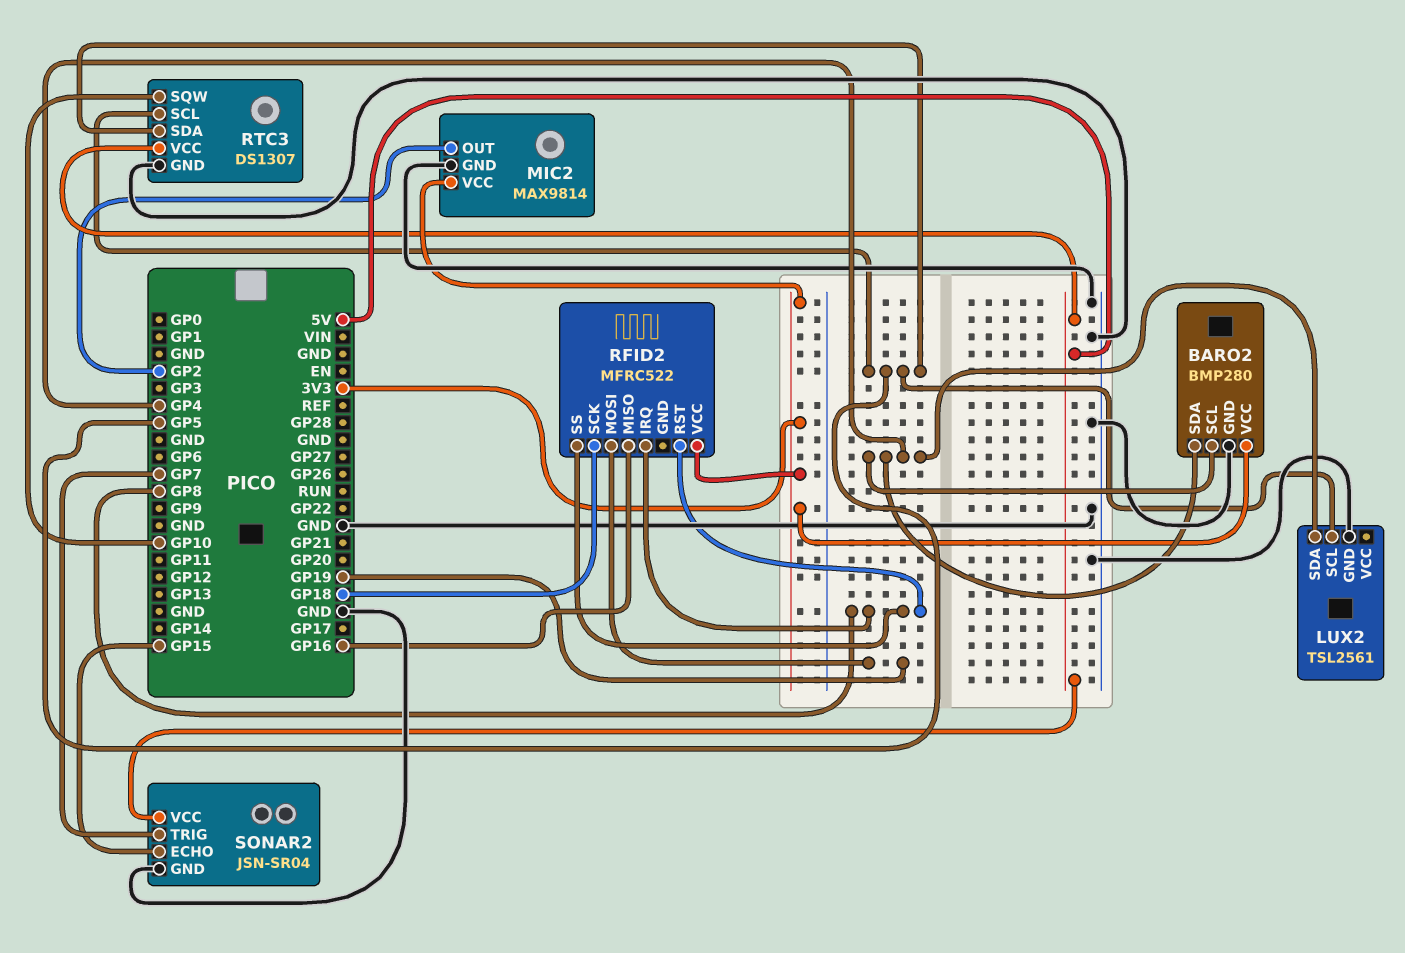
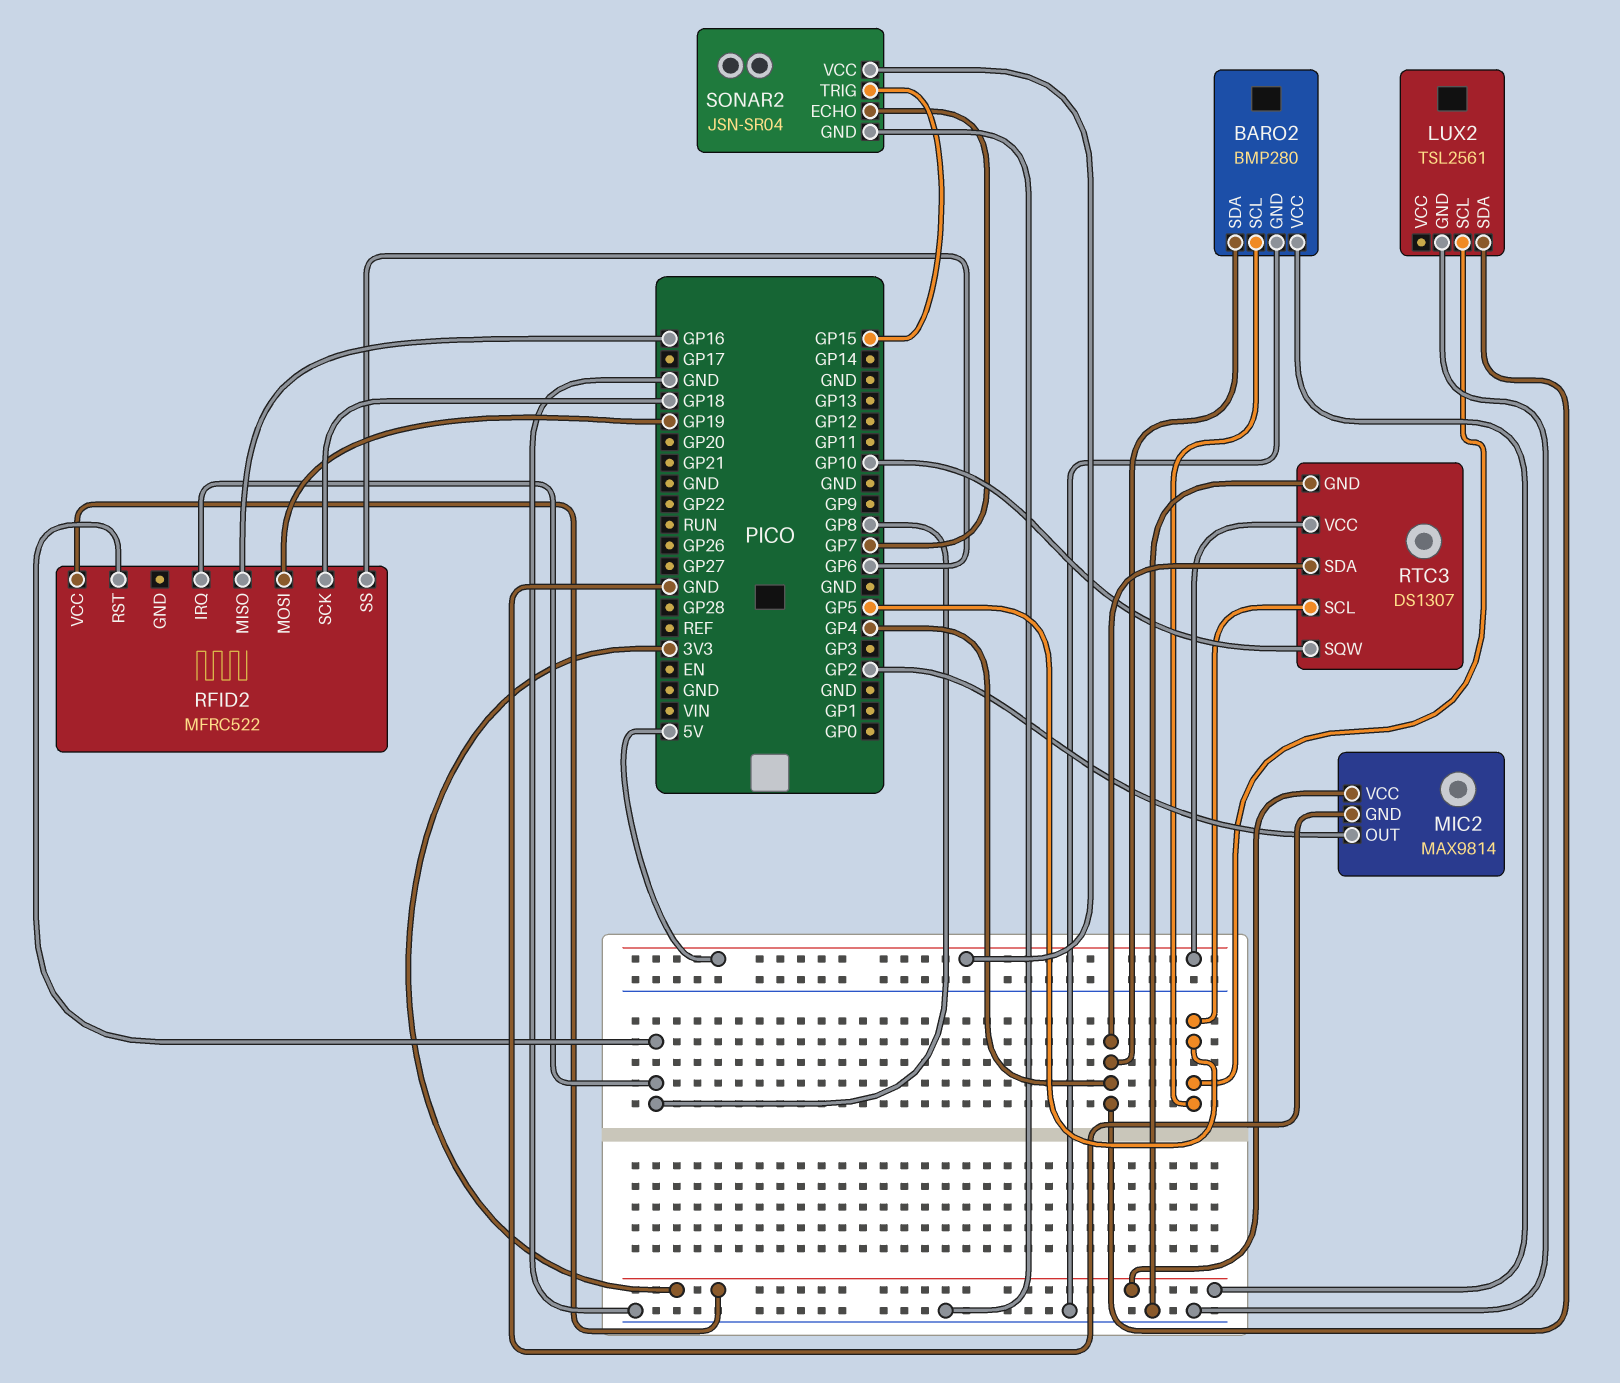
BARO2 pin SCL: GP4 -> GP5
RFID2 pin SS: GP8 -> GP6
RTC3 pin SDA: GP5 -> GP4
SONAR2 pin ECHO: GP15 -> GP7
SONAR2 pin TRIG: GP7 -> GP15

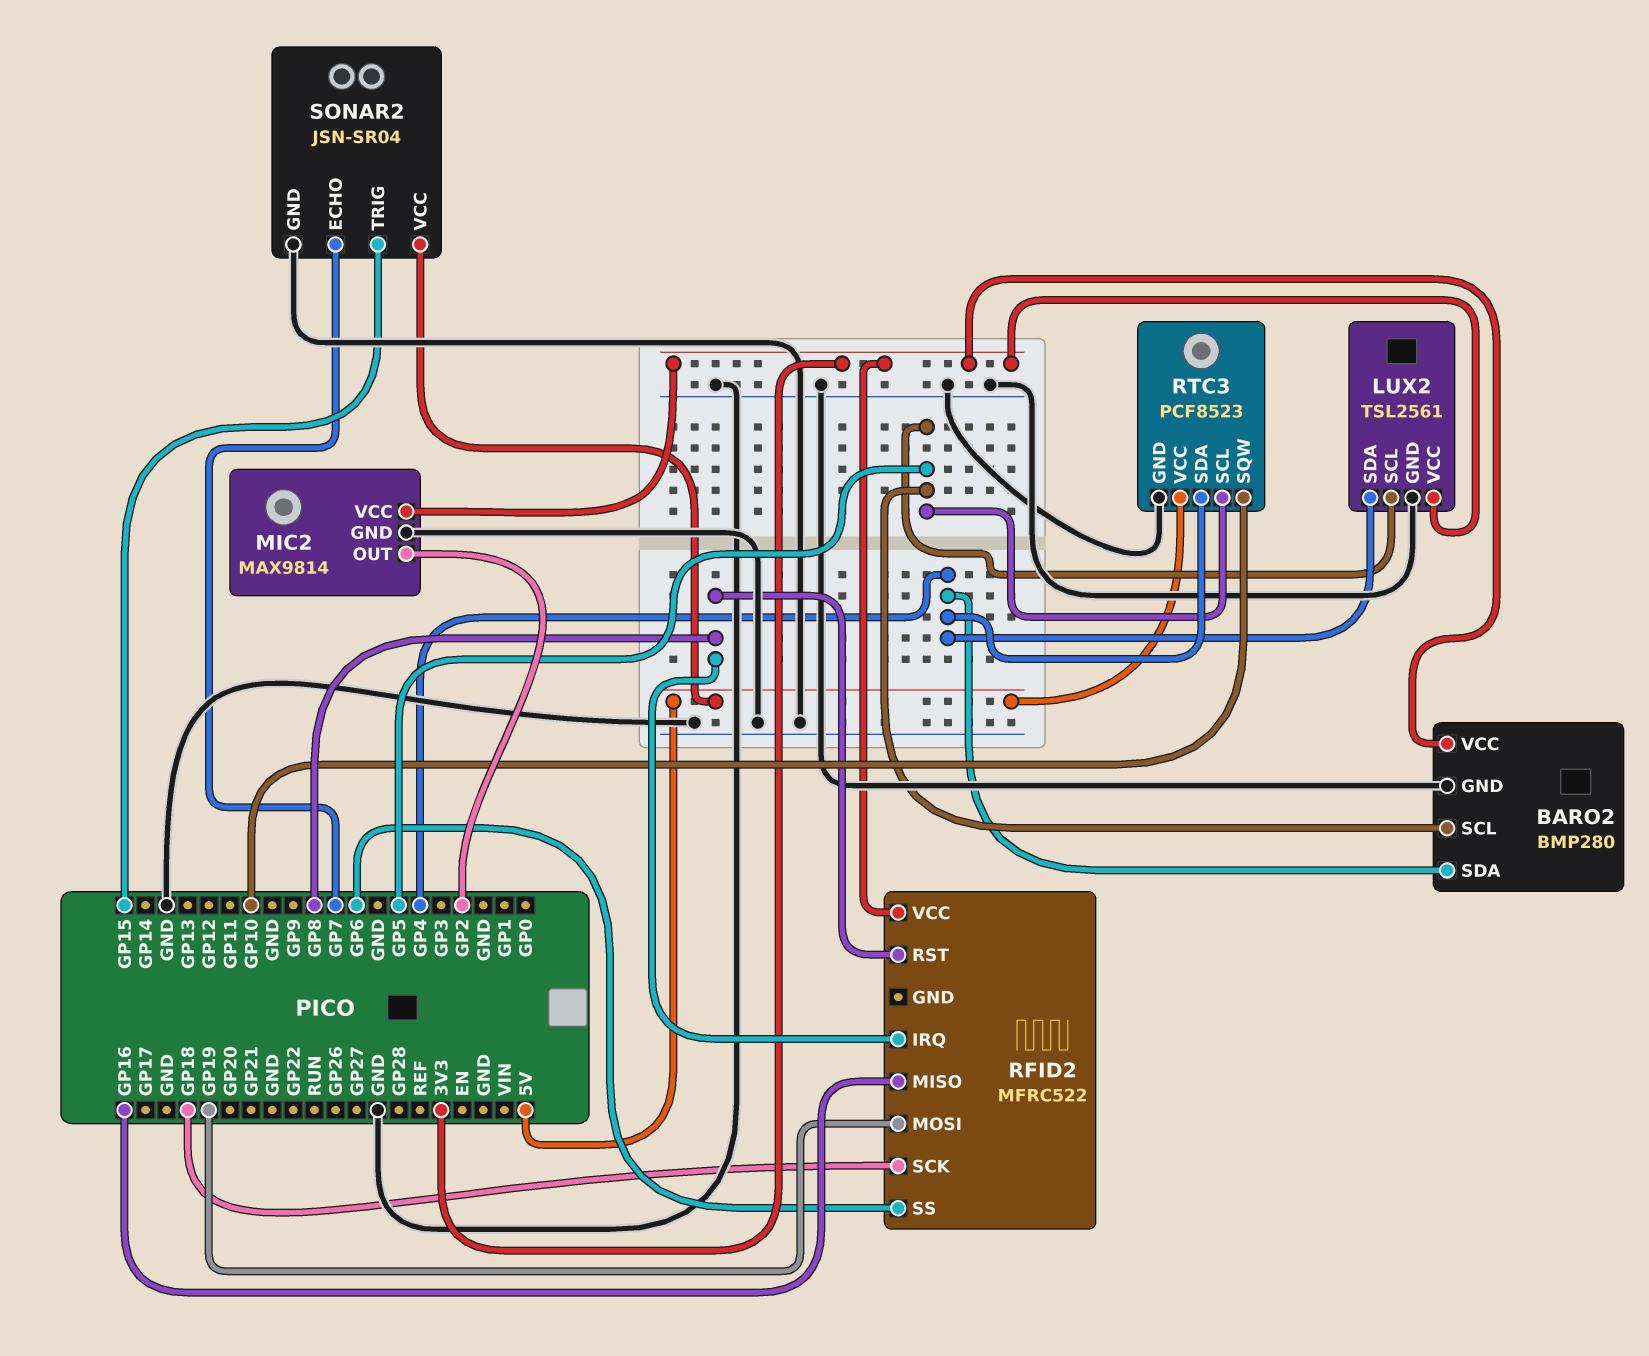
LUX2 pin VCC: none -> 3V3
RTC3: DS1307 -> PCF8523

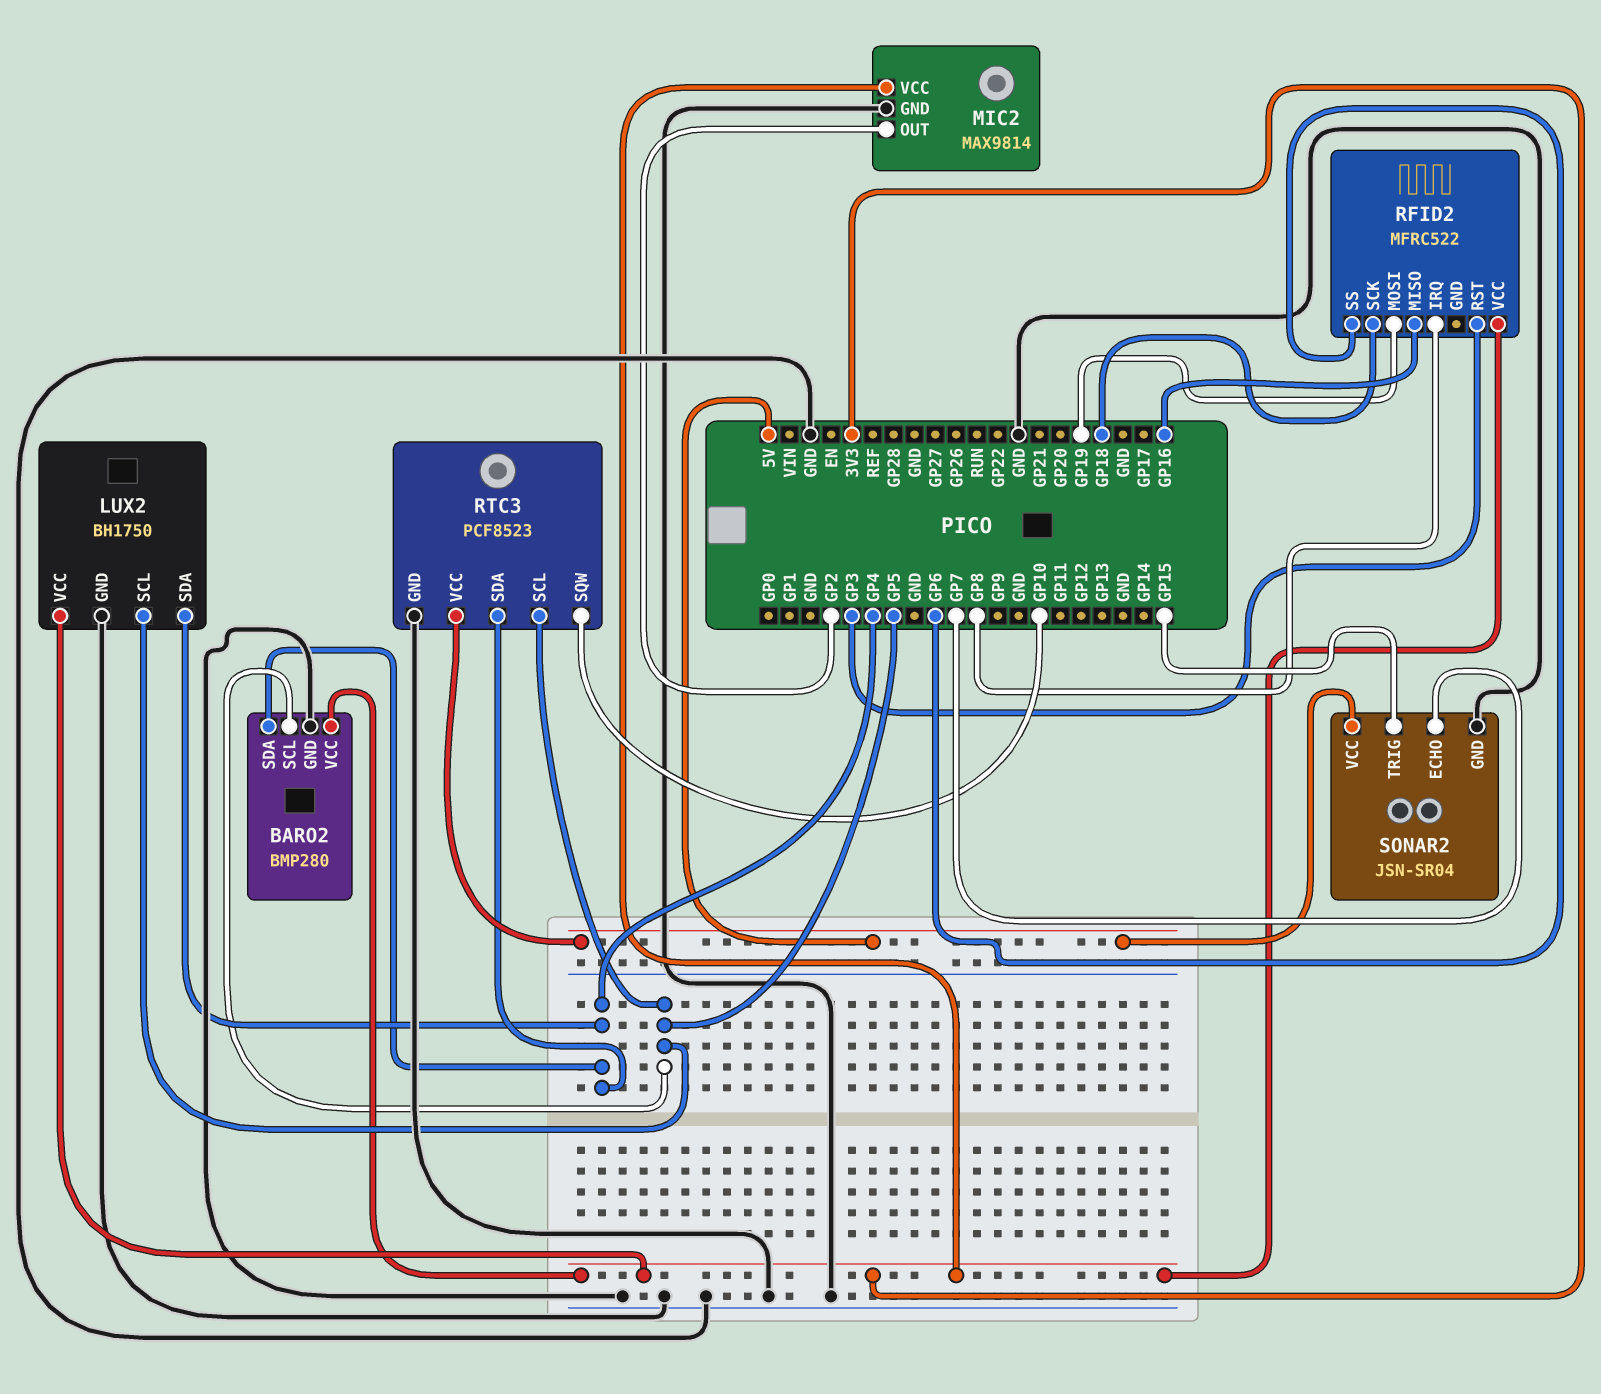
LUX2: TSL2561 -> BH1750
RFID2 pin RST: GP8 -> GP3

